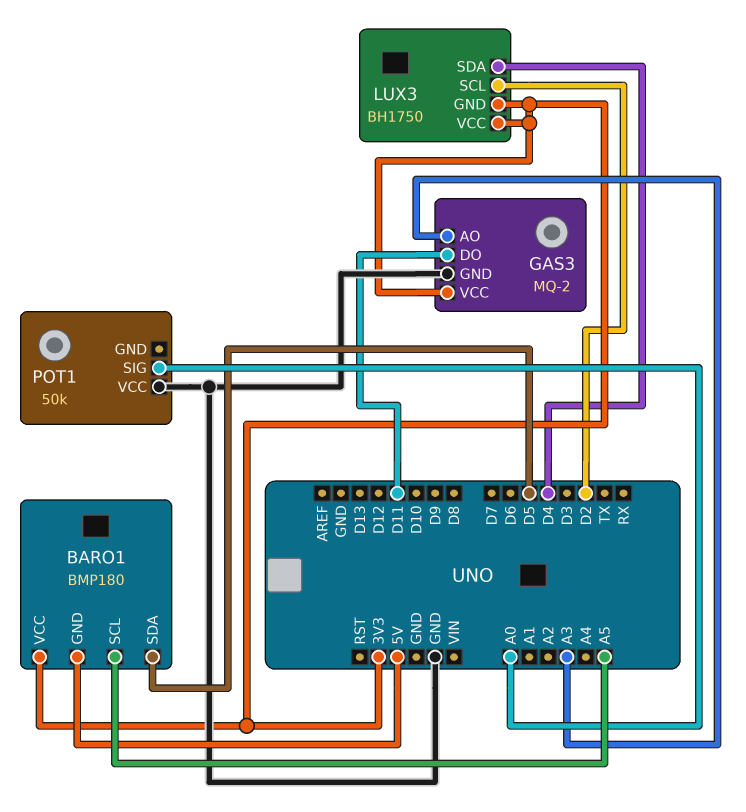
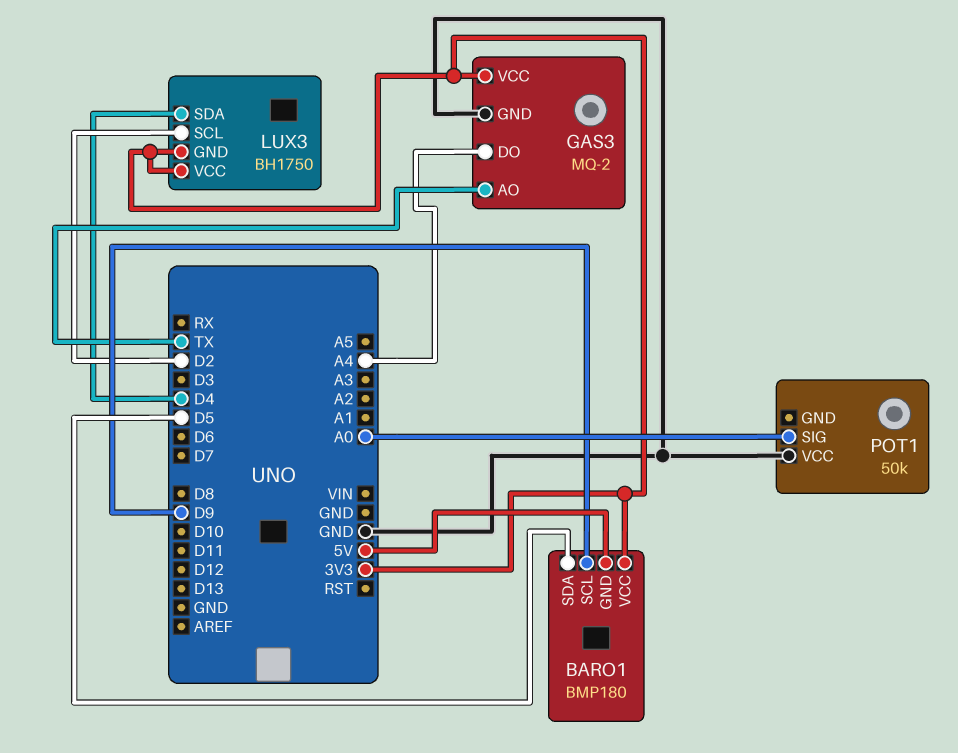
BARO1 pin SCL: A5 -> D9
GAS3 pin AO: A3 -> TX
GAS3 pin DO: D11 -> A4

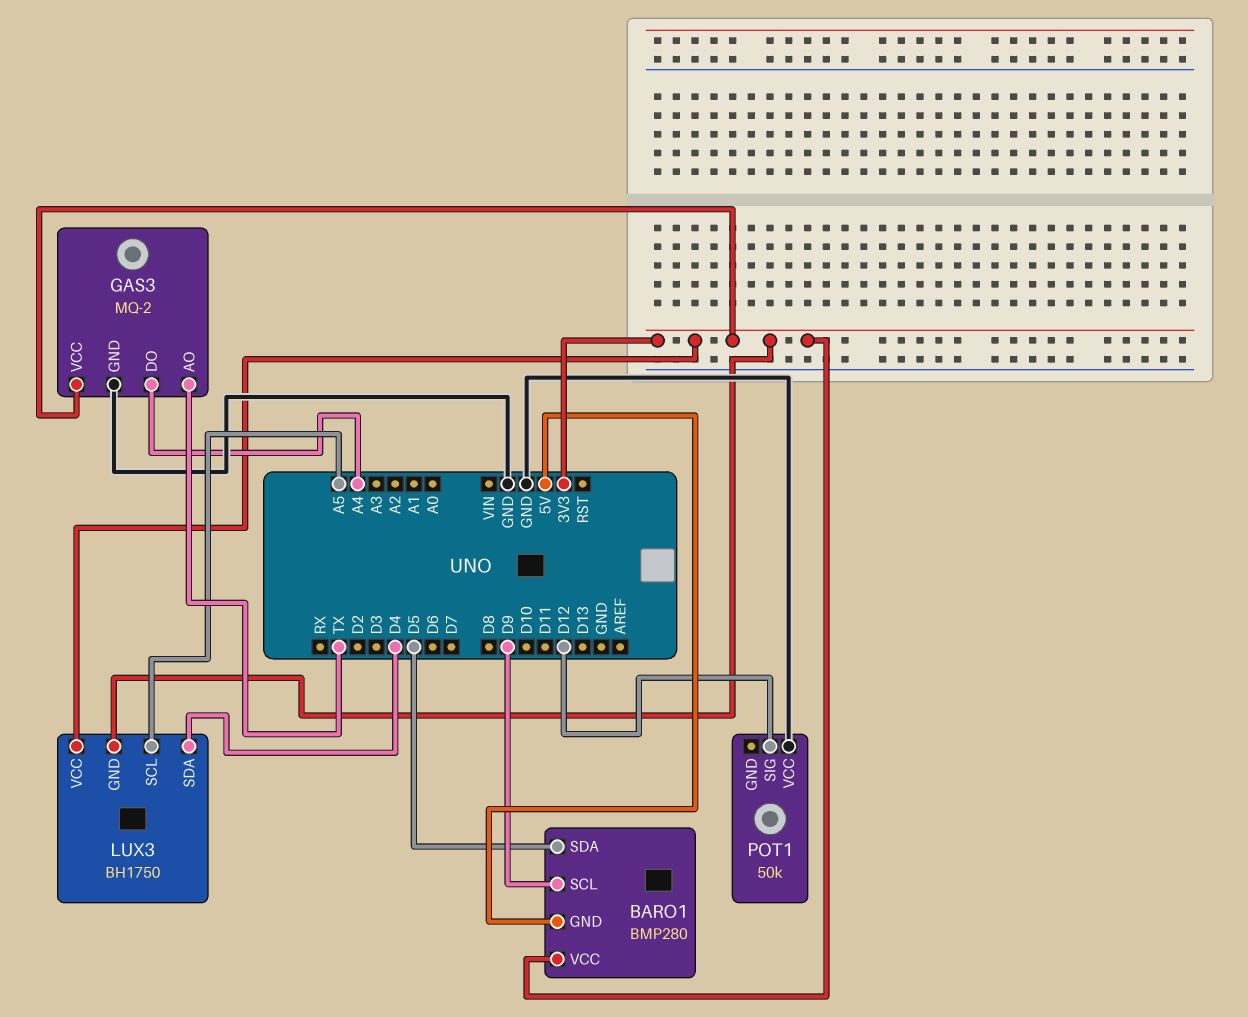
BARO1: BMP180 -> BMP280
LUX3 pin SCL: D2 -> A5
POT1 pin SIG: A0 -> D12

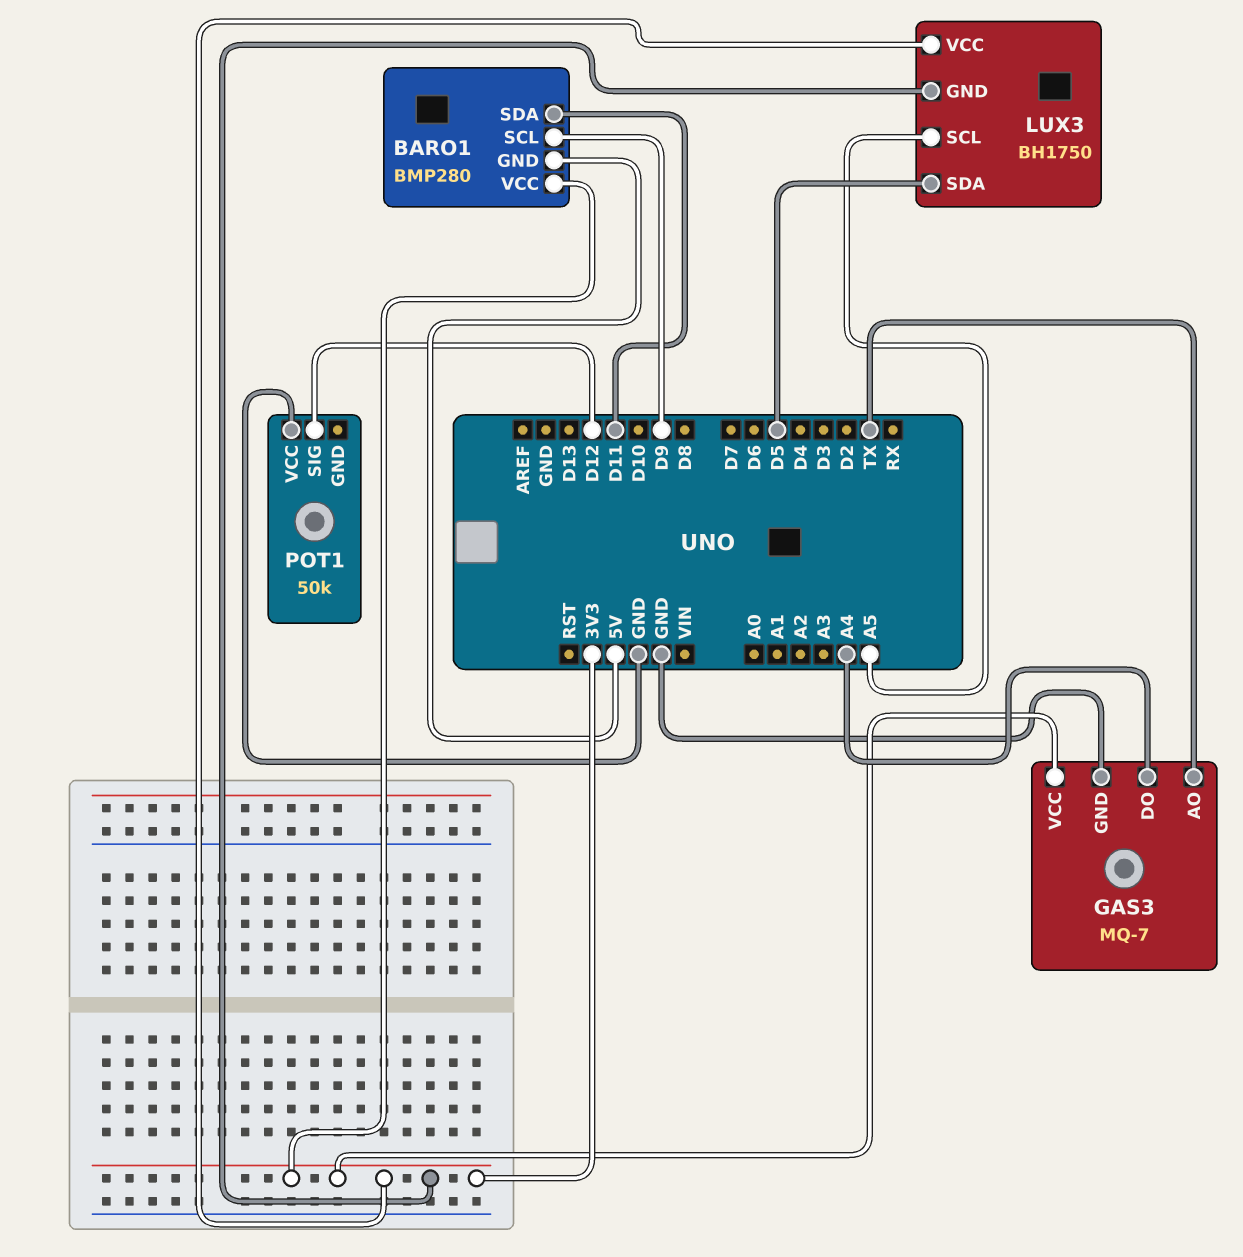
BARO1 pin SDA: D5 -> D11
GAS3: MQ-2 -> MQ-7
LUX3 pin SDA: D4 -> D5

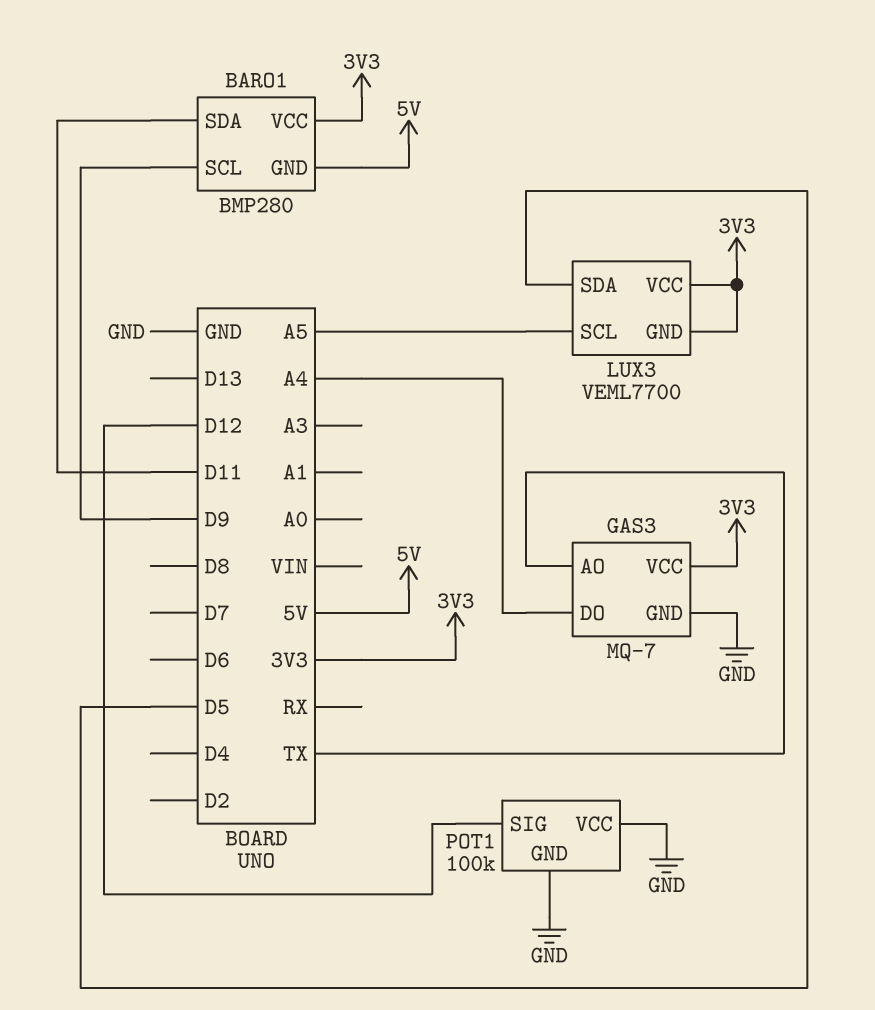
LUX3: BH1750 -> VEML7700
POT1: 50k -> 100k
POT1 pin GND: none -> GND

